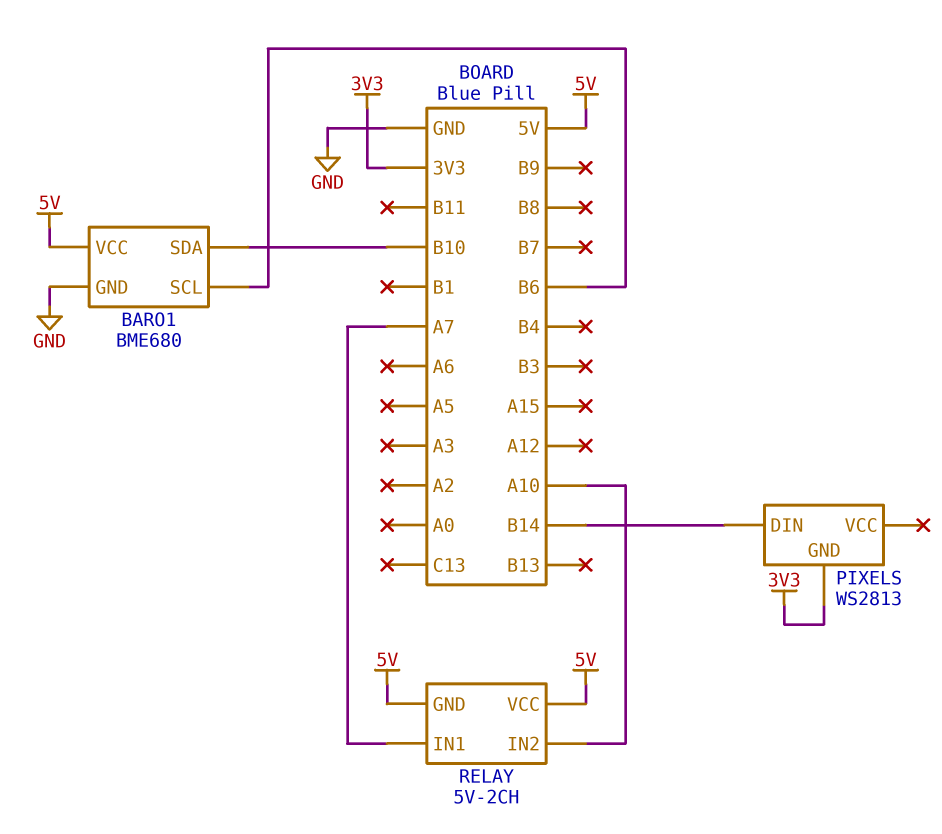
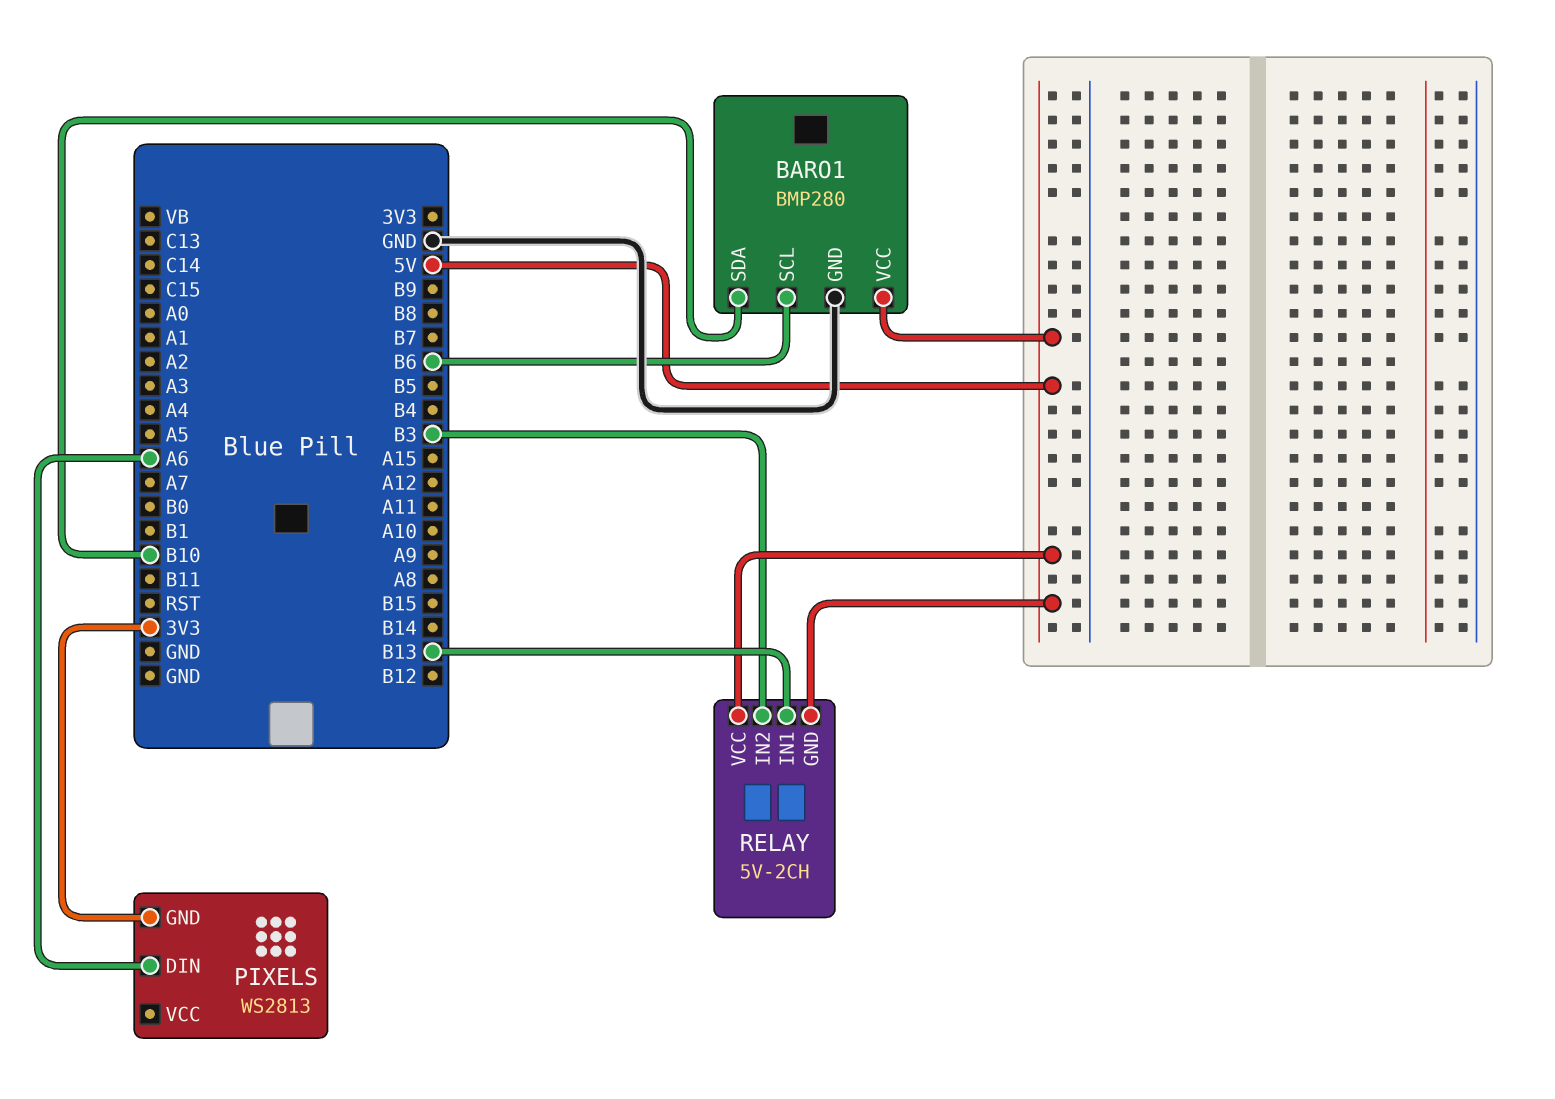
BARO1: BME680 -> BMP280
PIXELS pin DIN: B14 -> A6
RELAY pin IN1: A7 -> B13
RELAY pin IN2: A10 -> B3

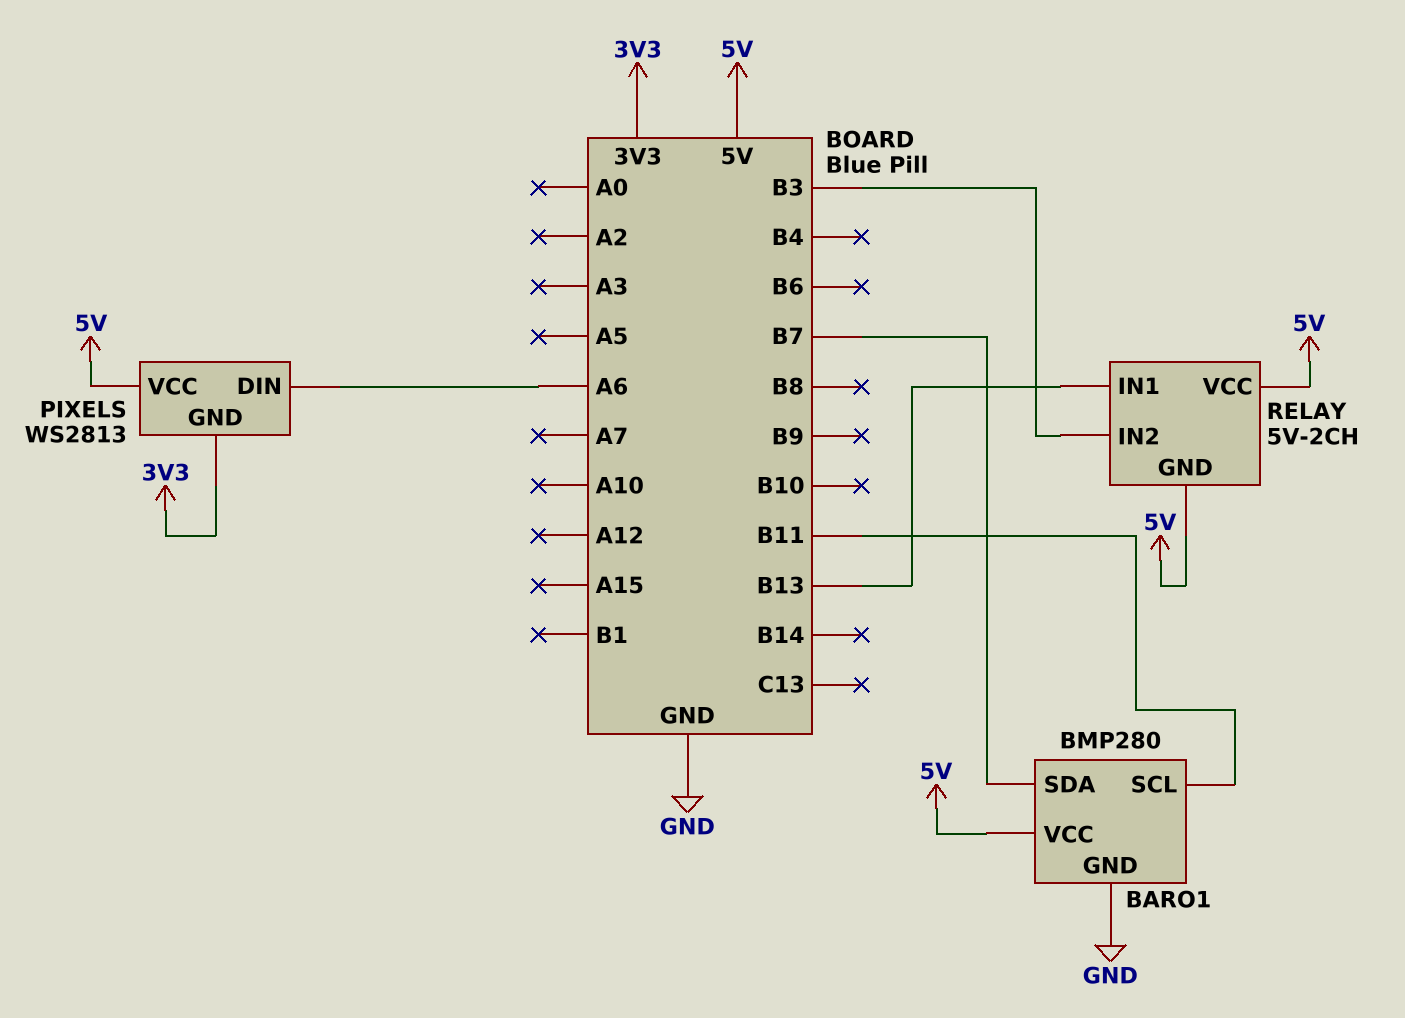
BARO1 pin SCL: B6 -> B11
BARO1 pin SDA: B10 -> B7
PIXELS pin VCC: none -> 5V

